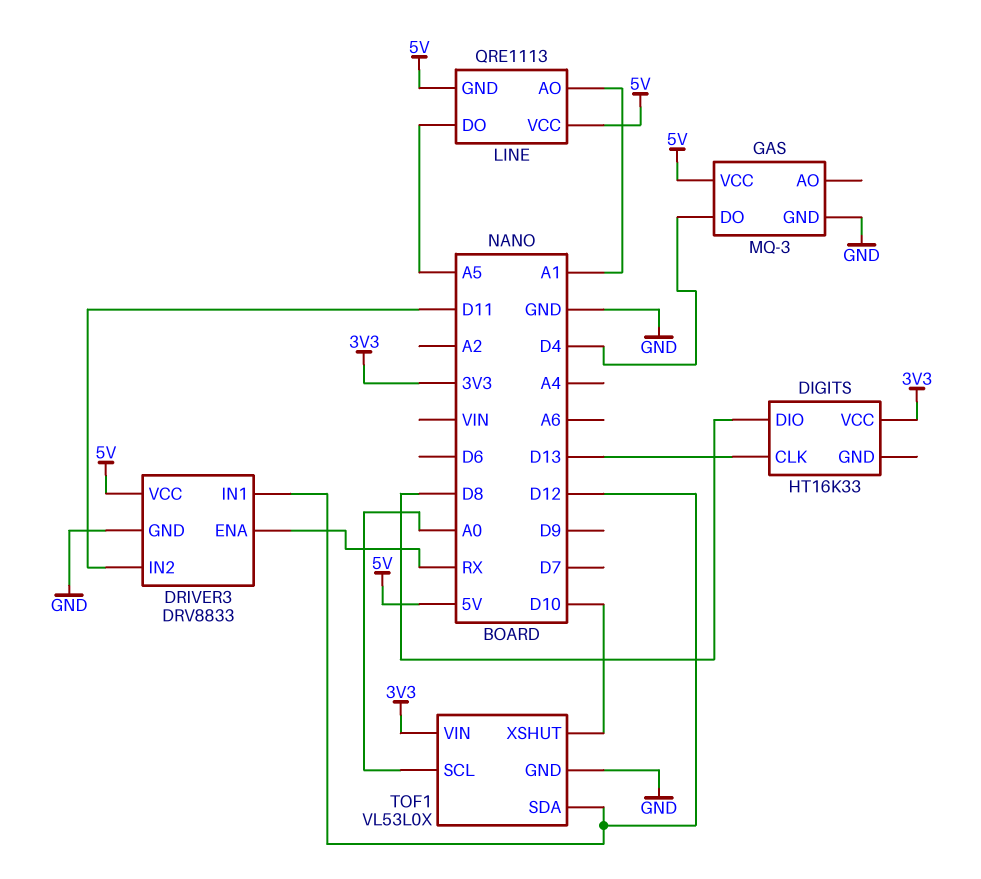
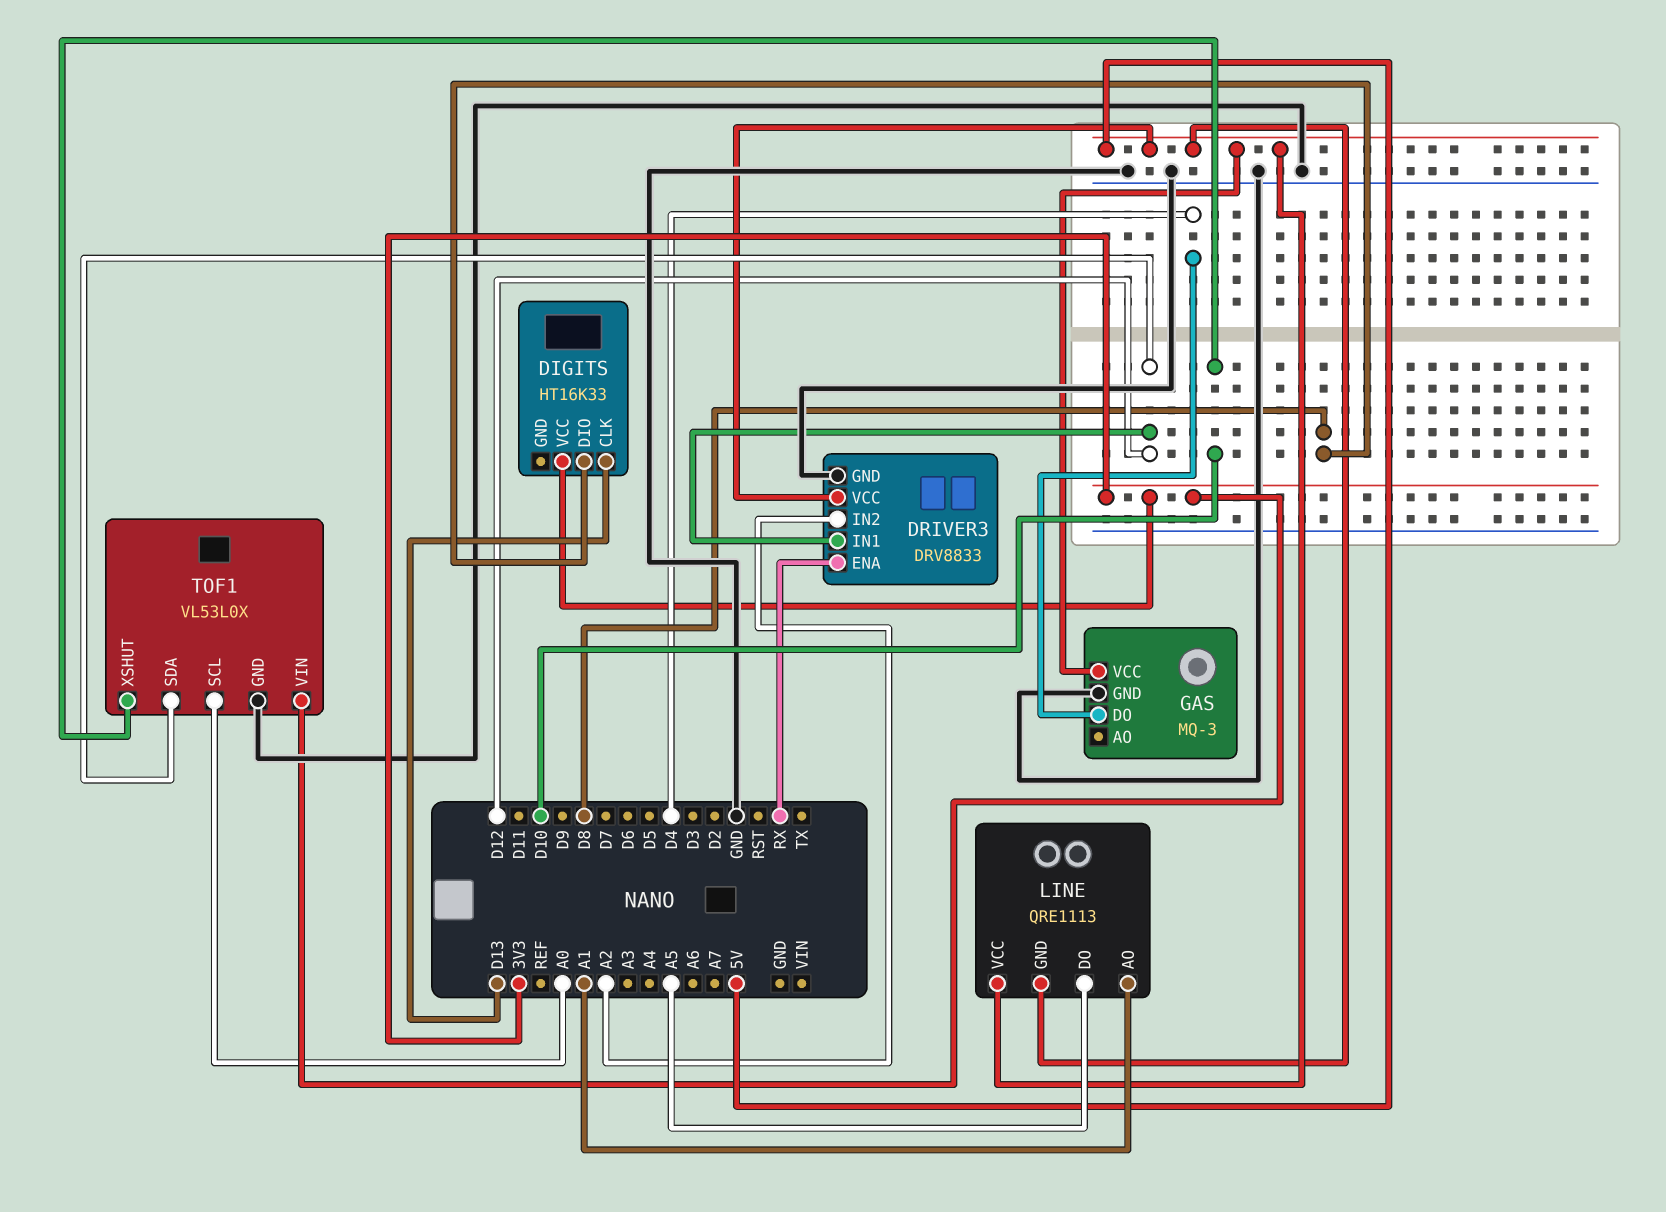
DRIVER3 pin IN2: D11 -> A2

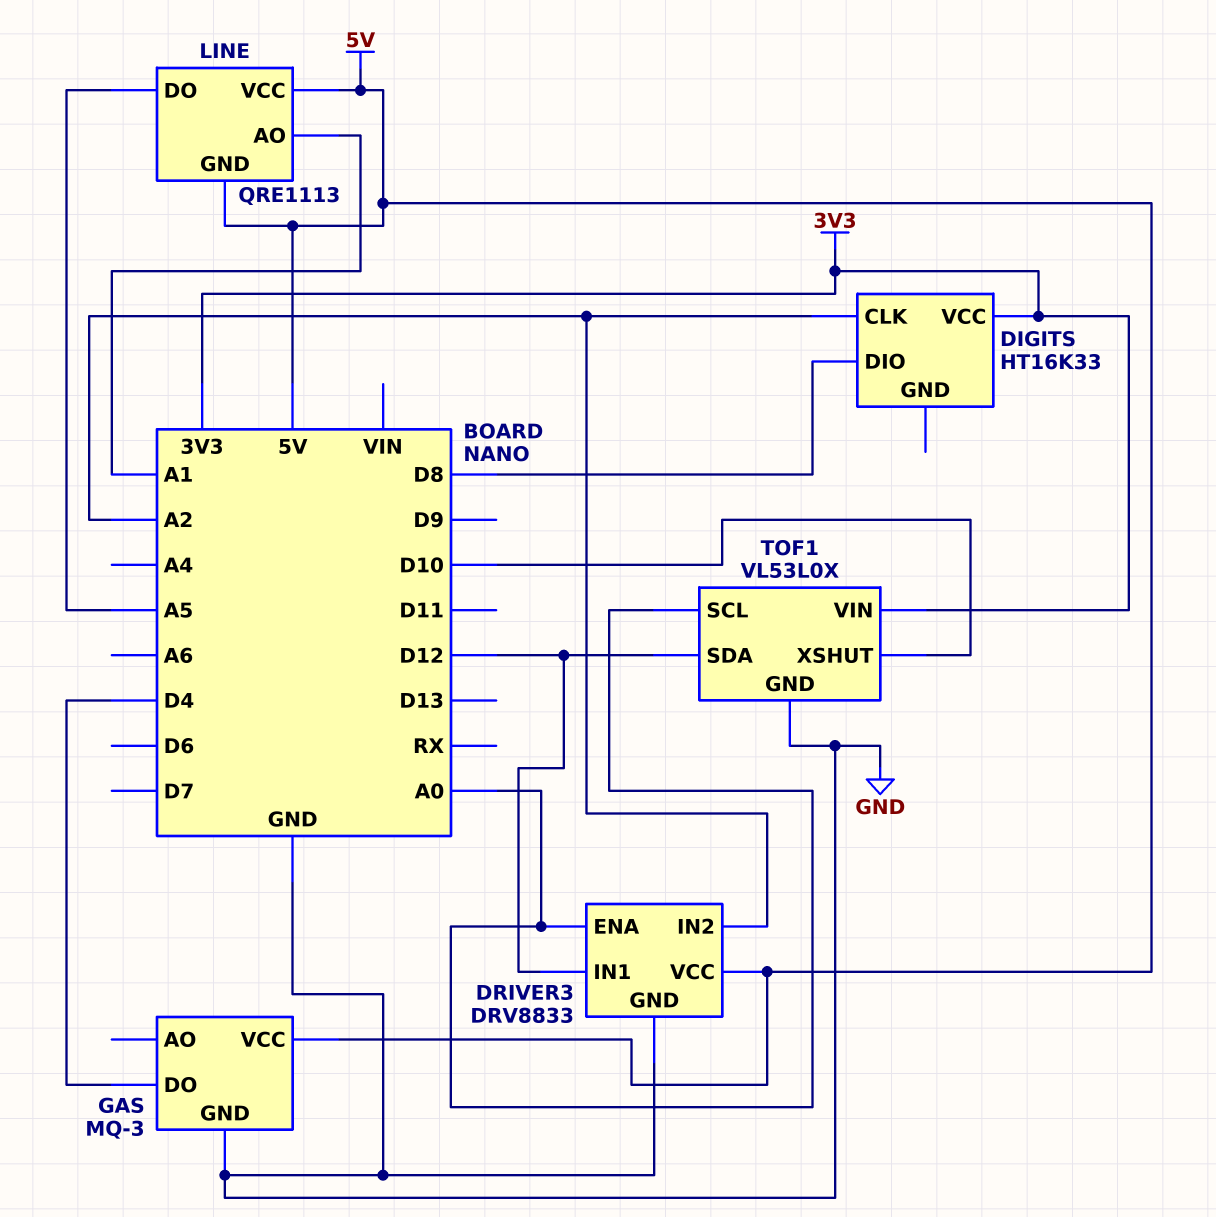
DIGITS pin CLK: D13 -> A2
DRIVER3 pin ENA: RX -> A0

